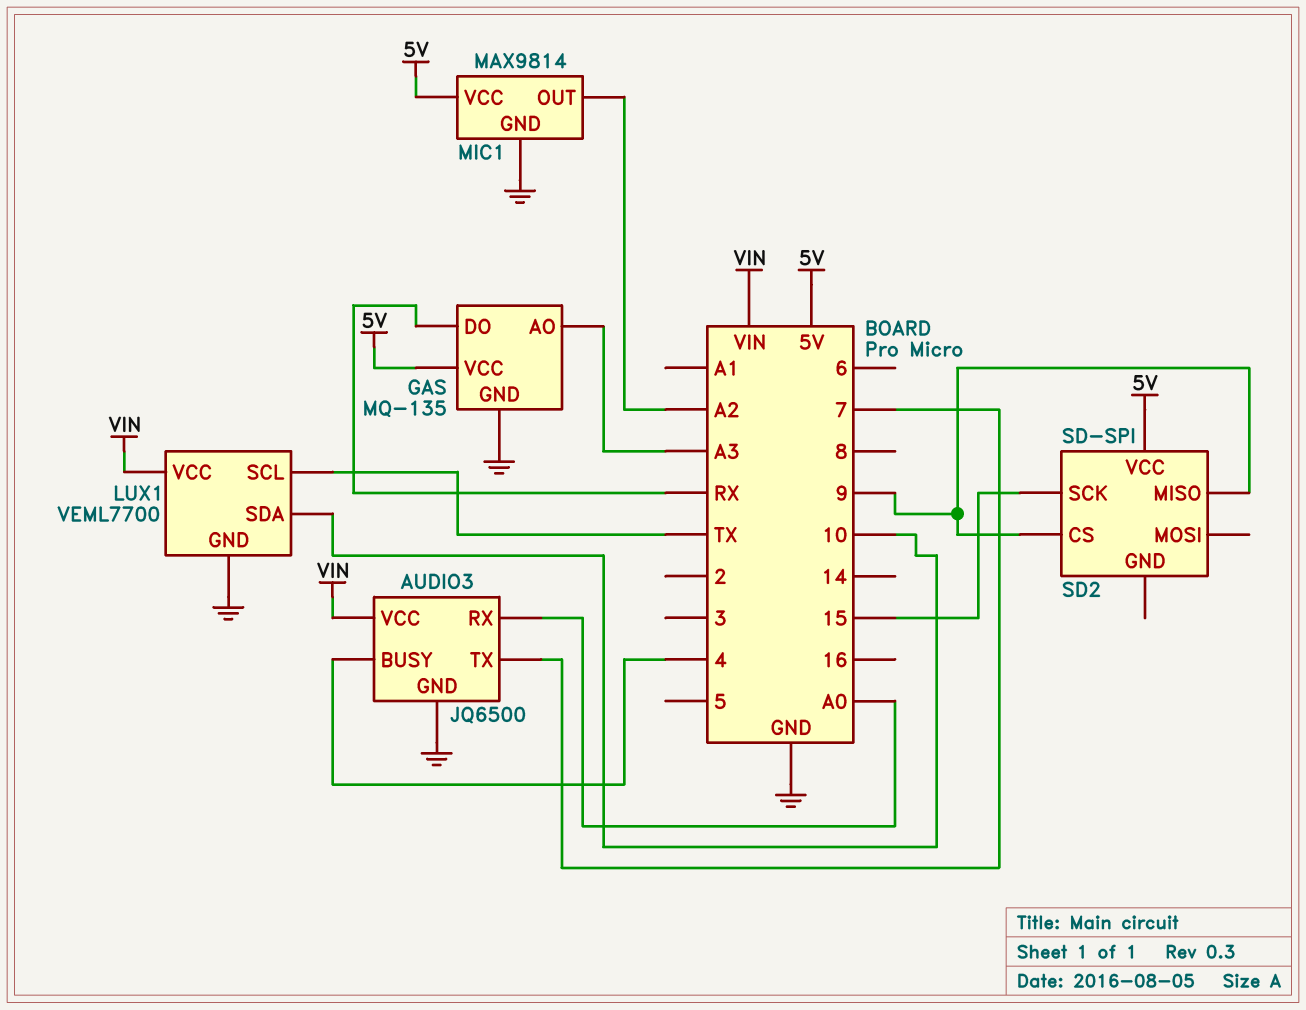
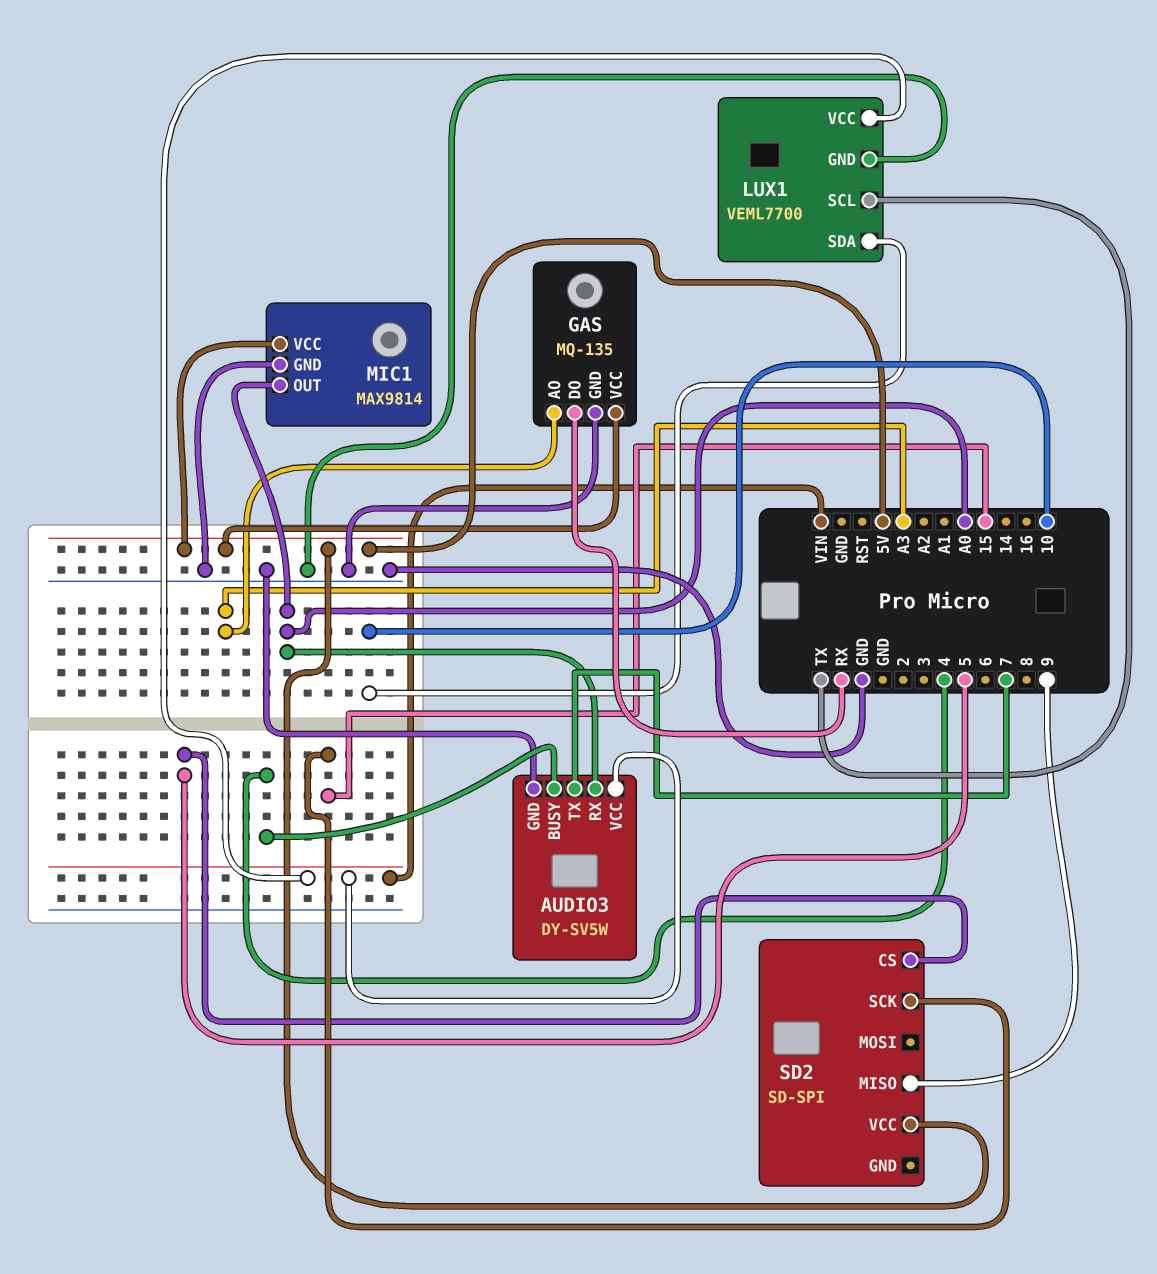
AUDIO3: JQ6500 -> DY-SV5W
MIC1 pin OUT: A2 -> A0
SD2 pin CS: 9 -> 5

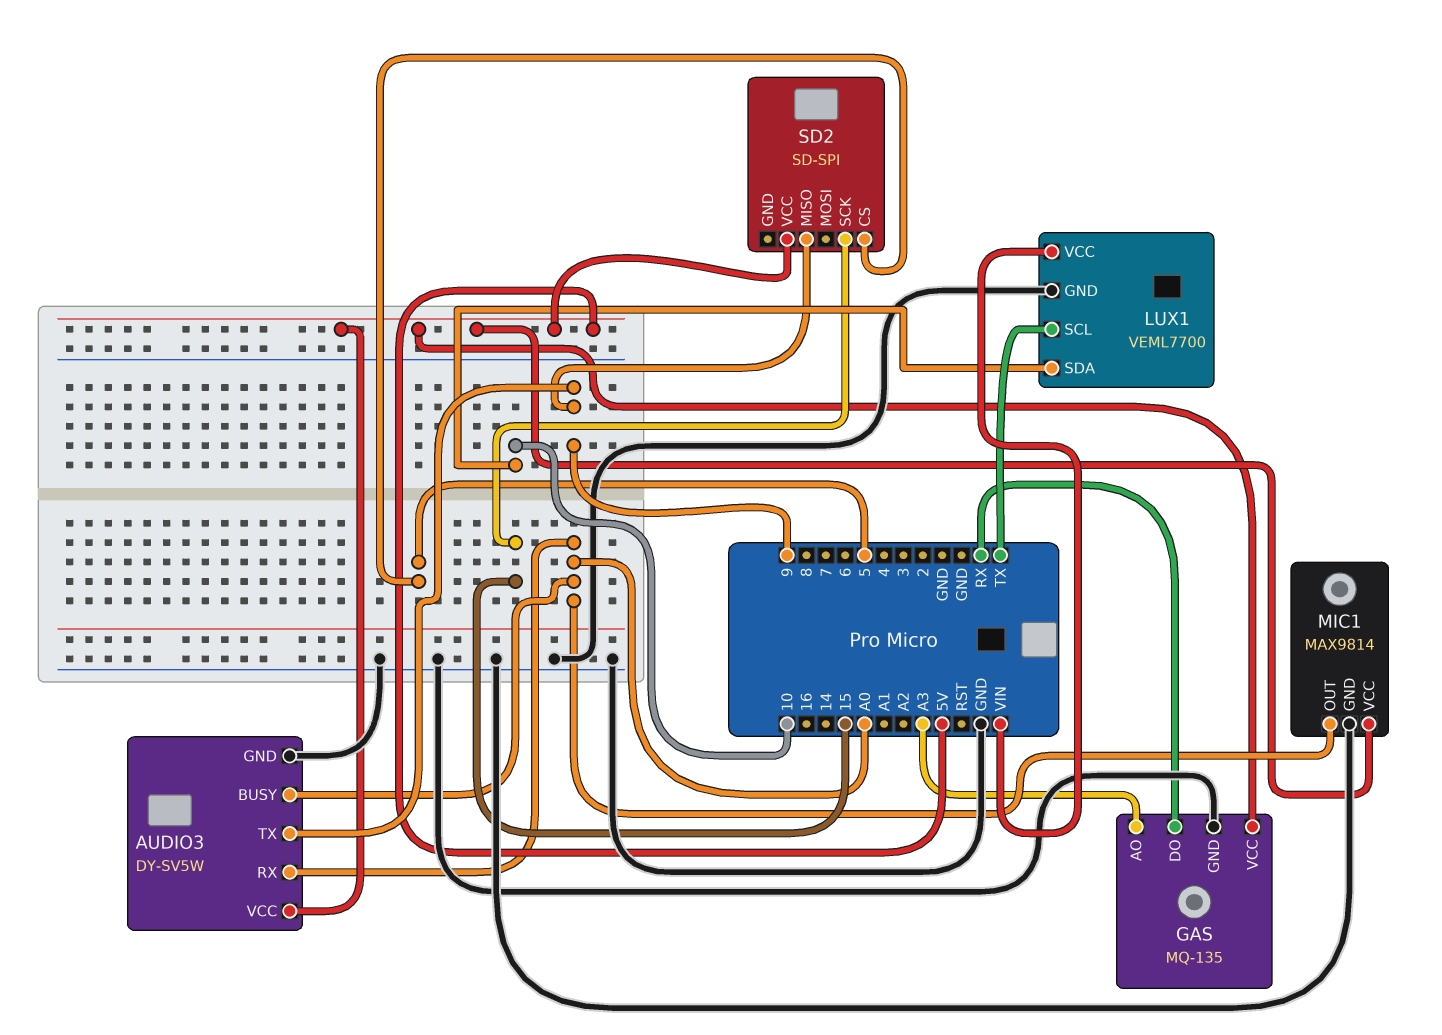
AUDIO3 pin BUSY: 4 -> A0
AUDIO3 pin TX: 7 -> 9
AUDIO3 pin VCC: VIN -> 5V

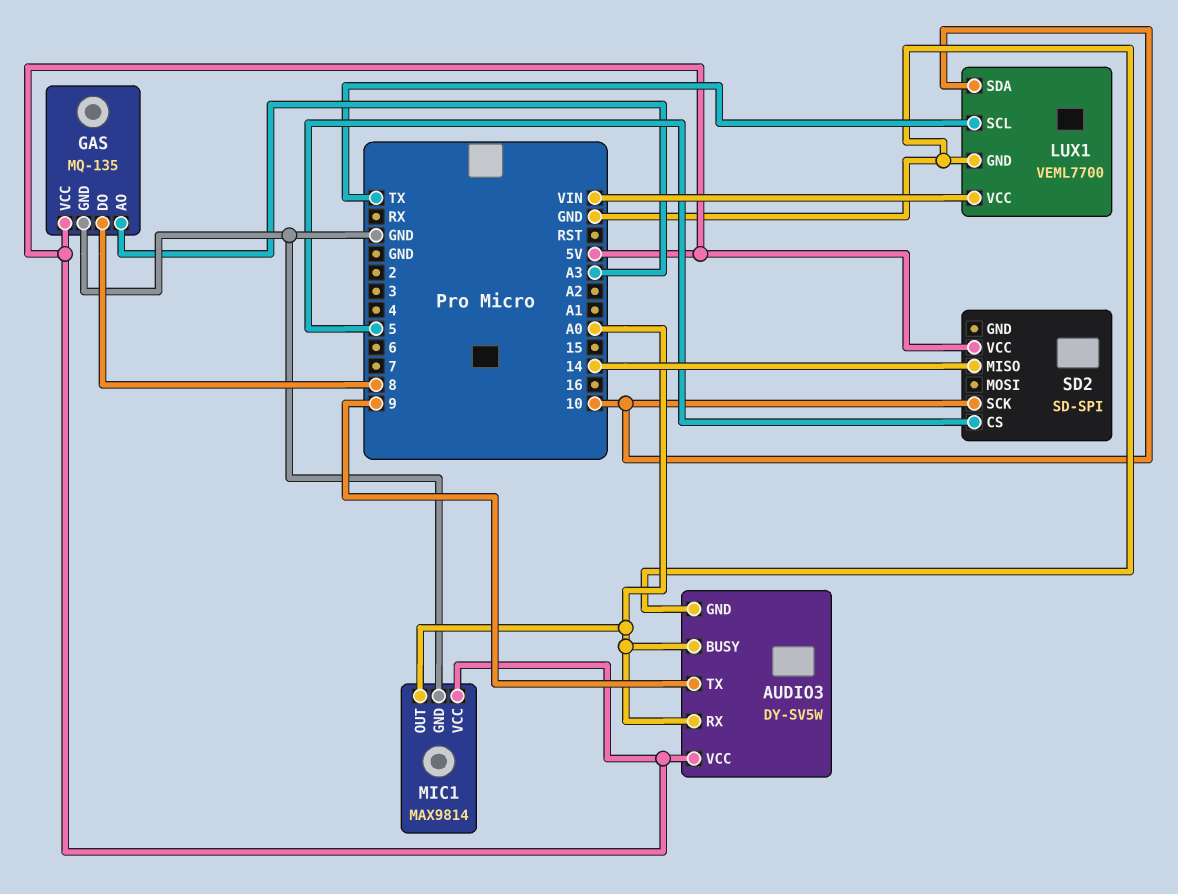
GAS pin DO: RX -> 8
SD2 pin MISO: 9 -> 14
SD2 pin SCK: 15 -> 10

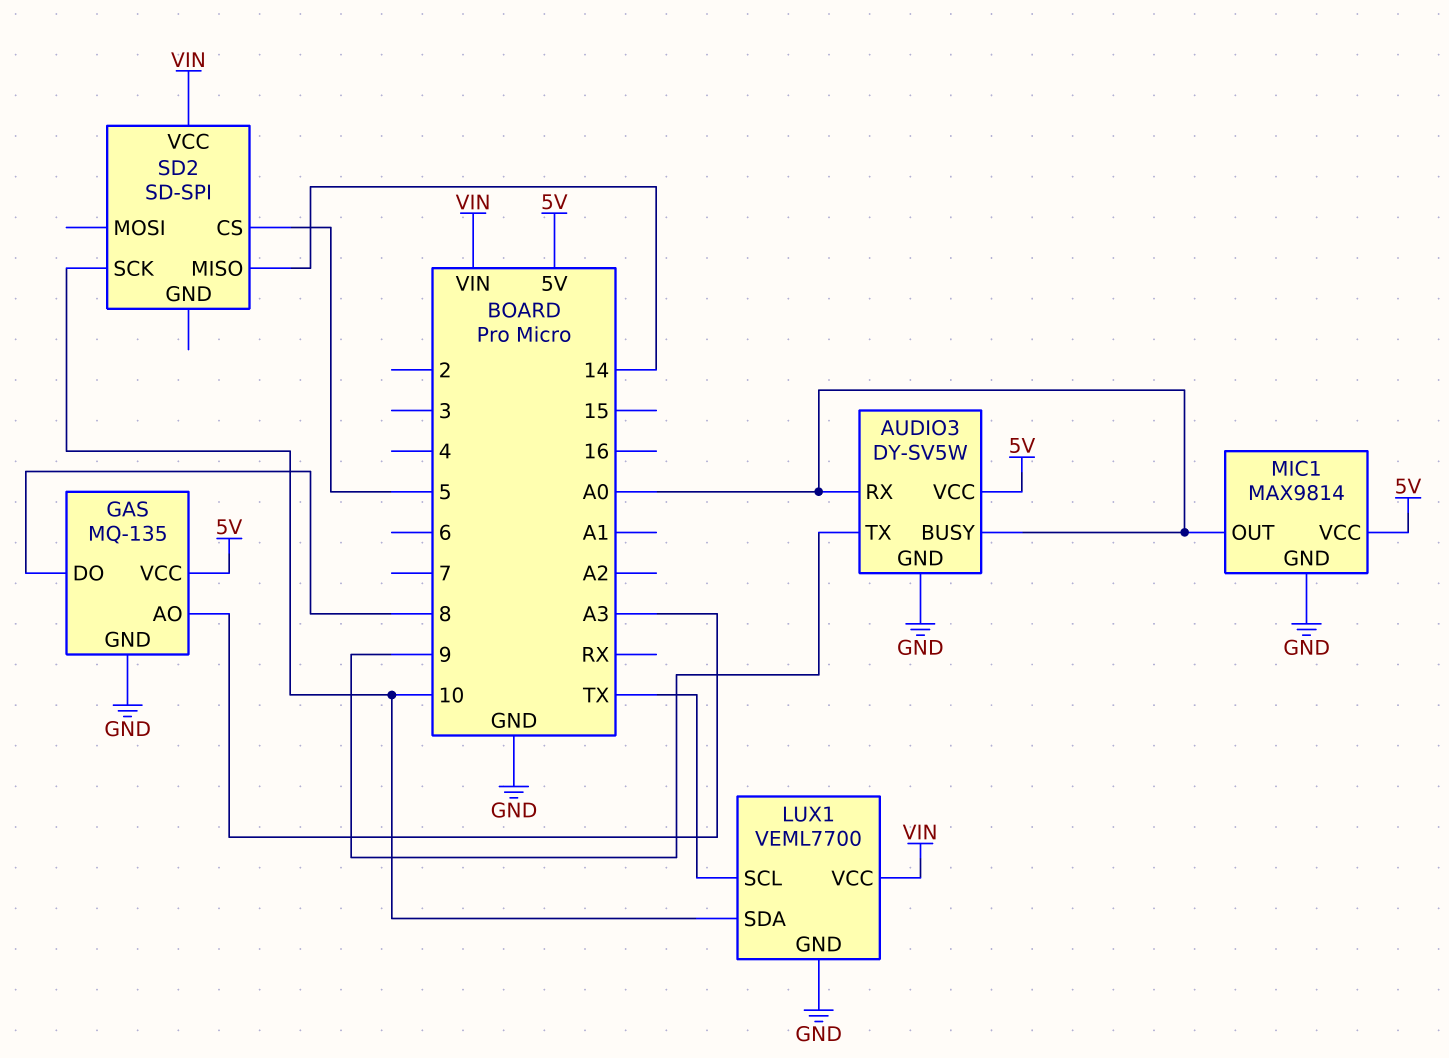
SD2 pin VCC: 5V -> VIN

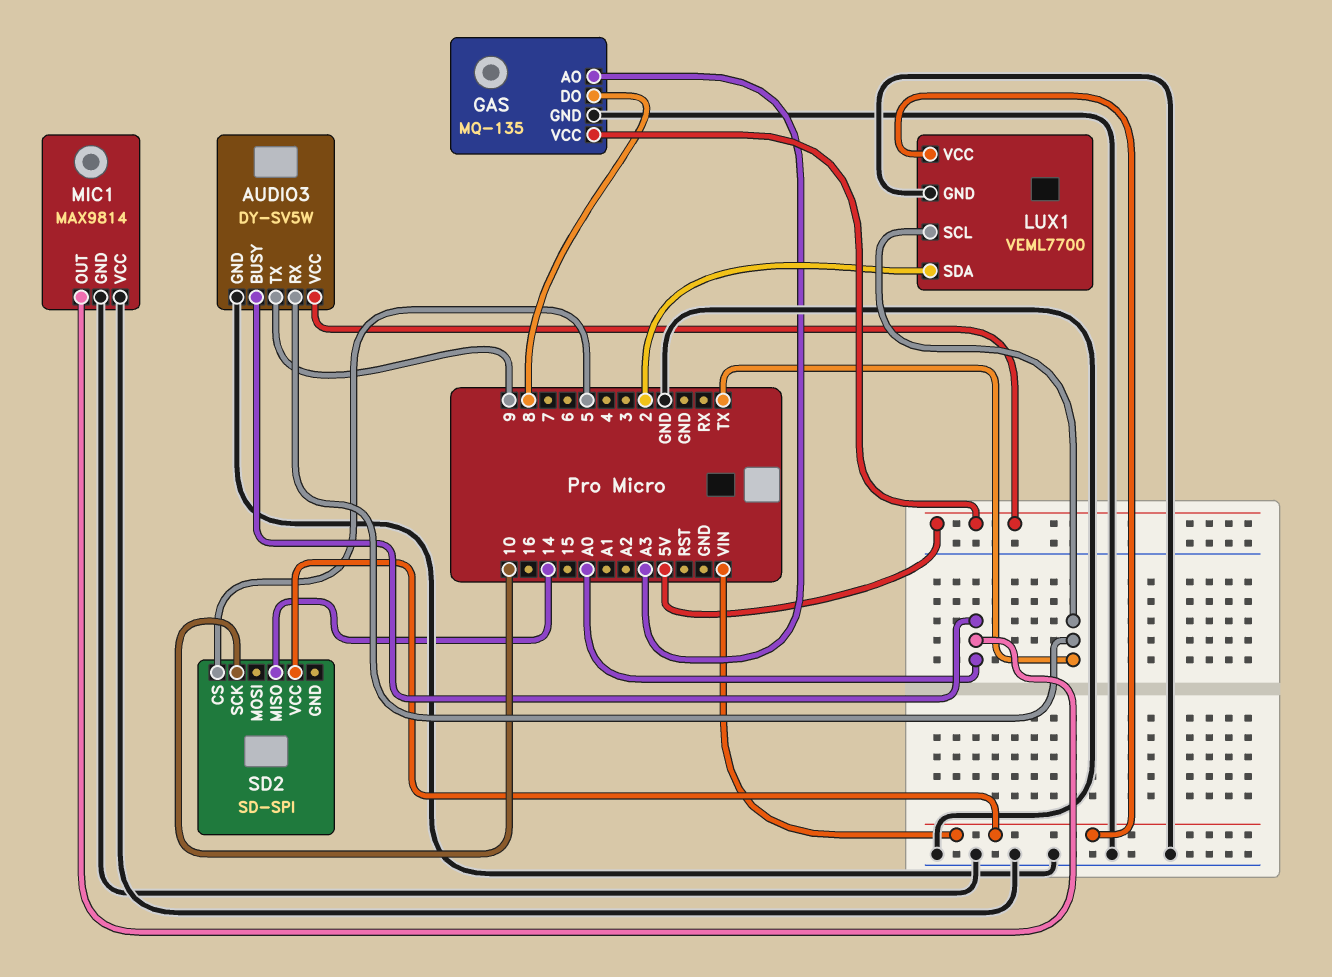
AUDIO3 pin RX: A0 -> TX
LUX1 pin SDA: 10 -> 2
MIC1 pin VCC: 5V -> GND

